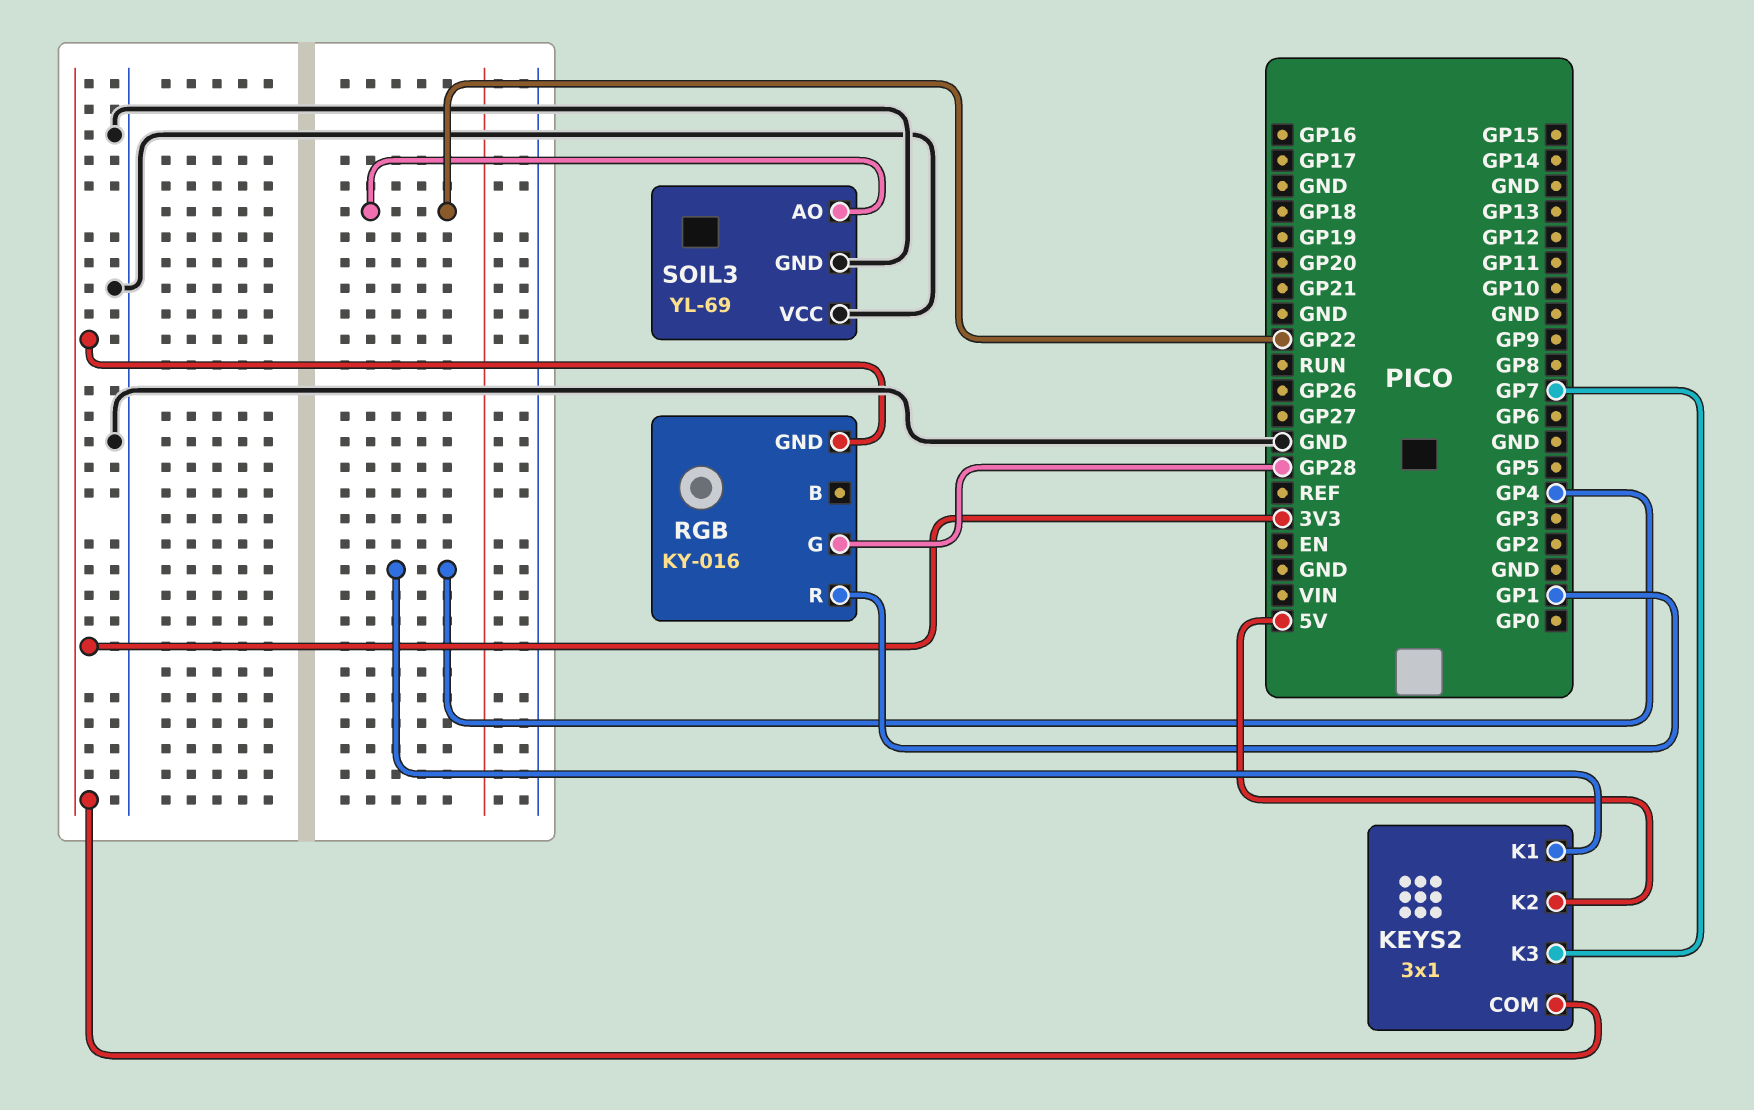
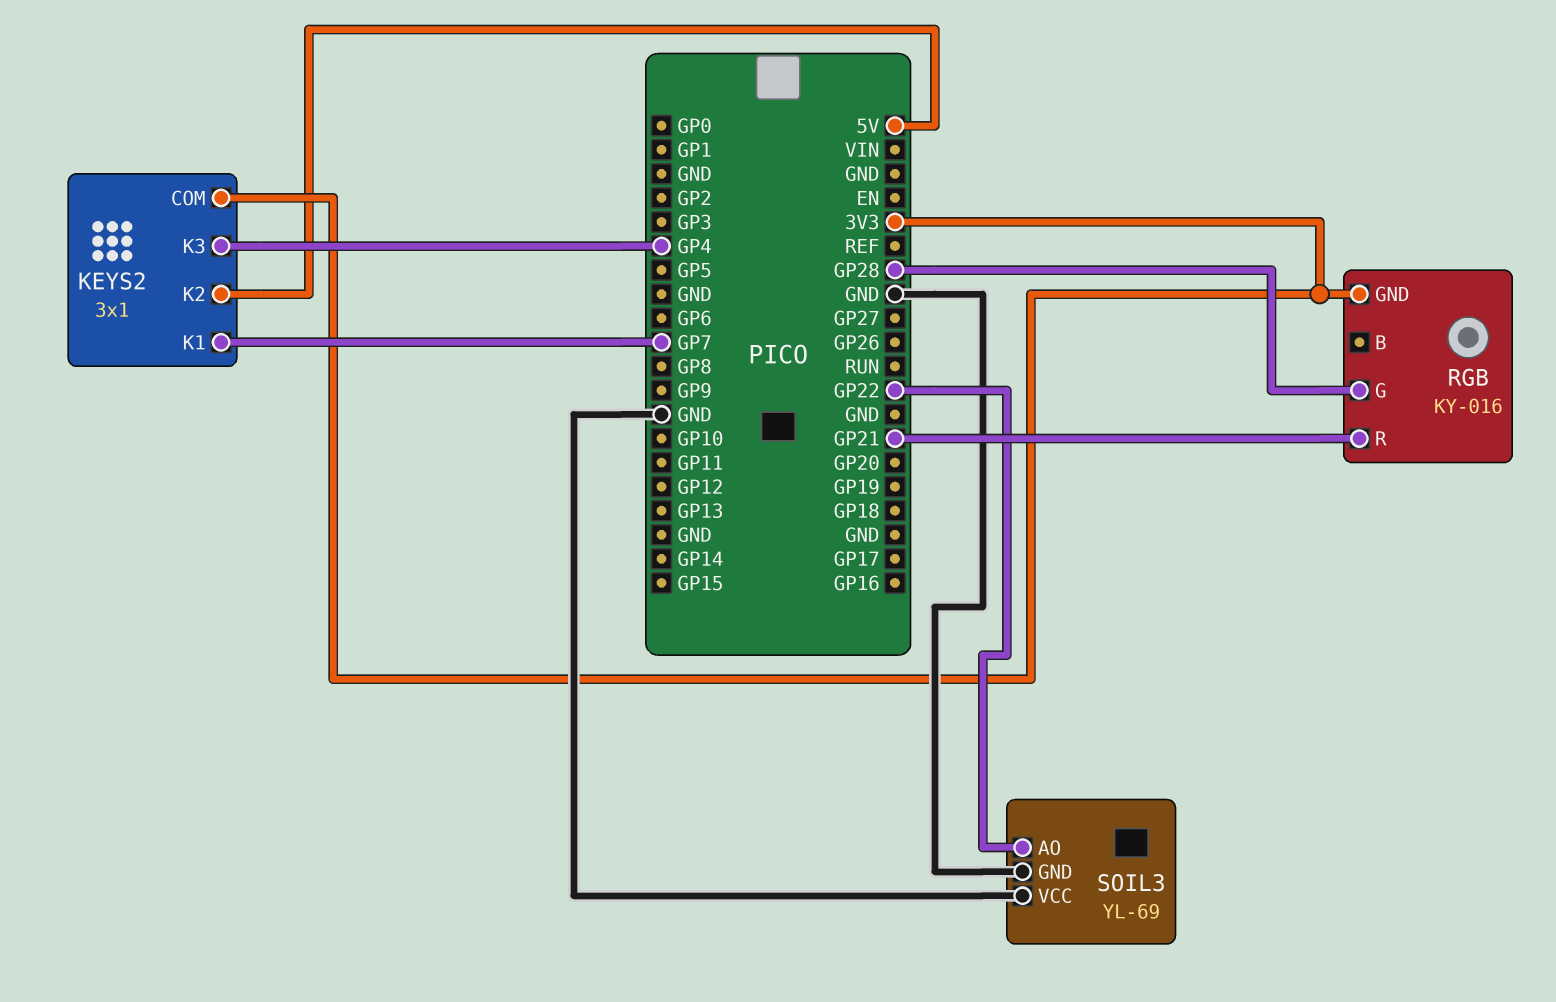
KEYS2 pin K1: GP4 -> GP7
KEYS2 pin K3: GP7 -> GP4
RGB pin R: GP1 -> GP21

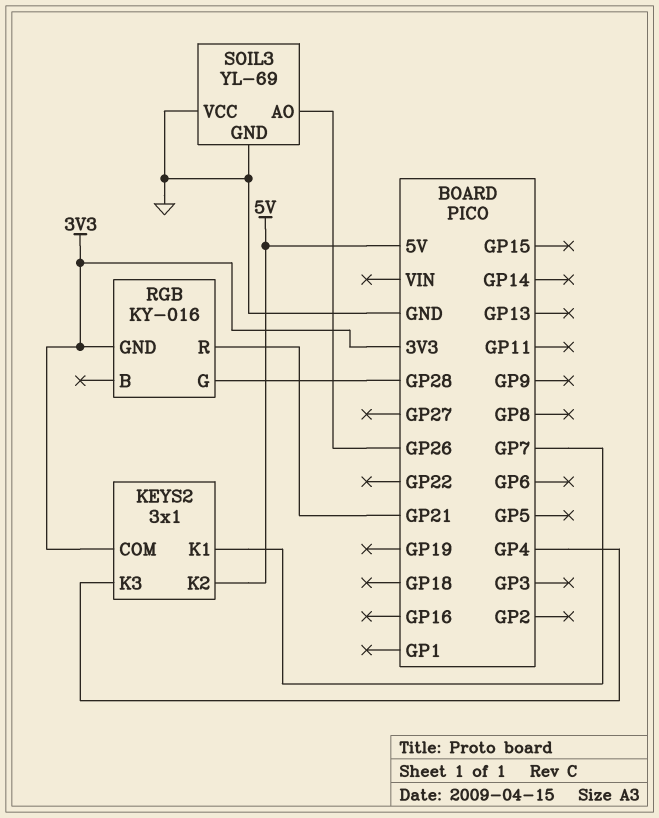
SOIL3 pin AO: GP22 -> GP26

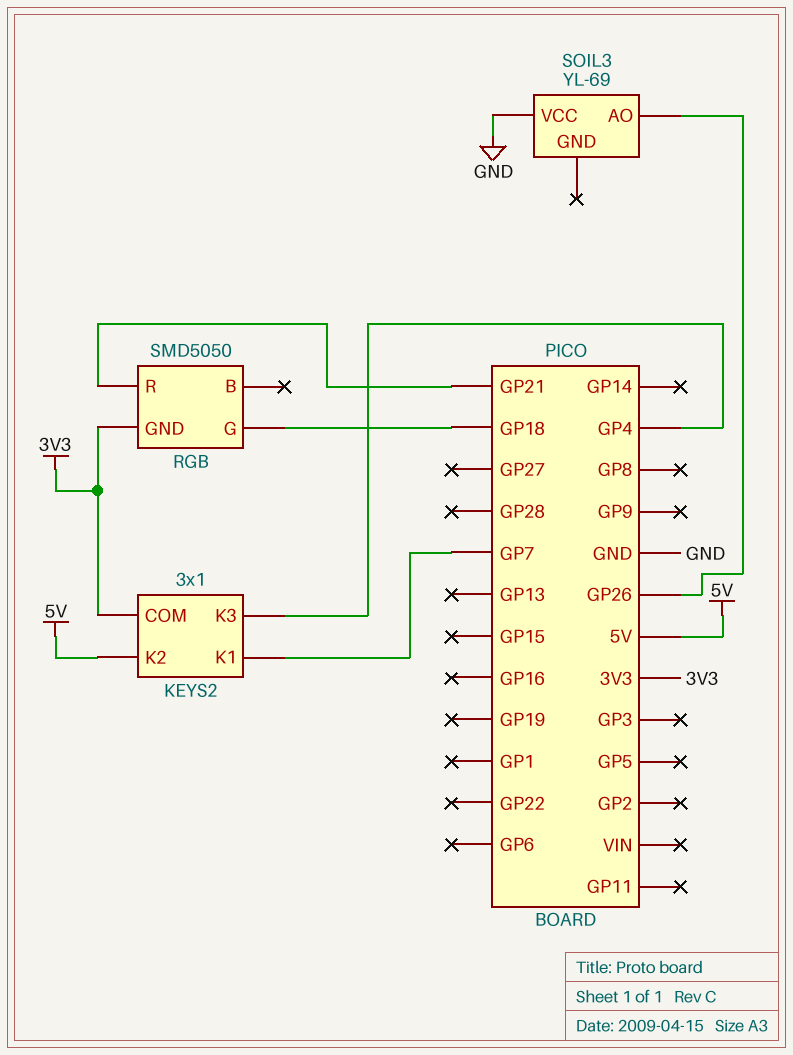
RGB: KY-016 -> SMD5050
RGB pin G: GP28 -> GP18
SOIL3 pin GND: GND -> none

